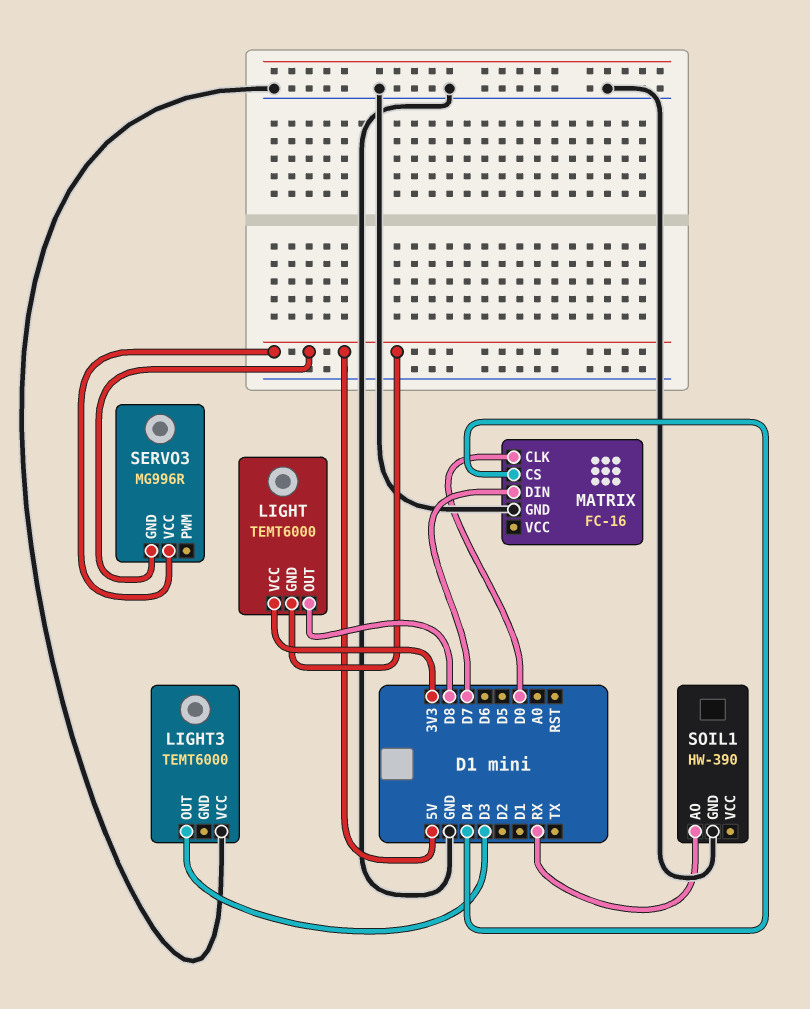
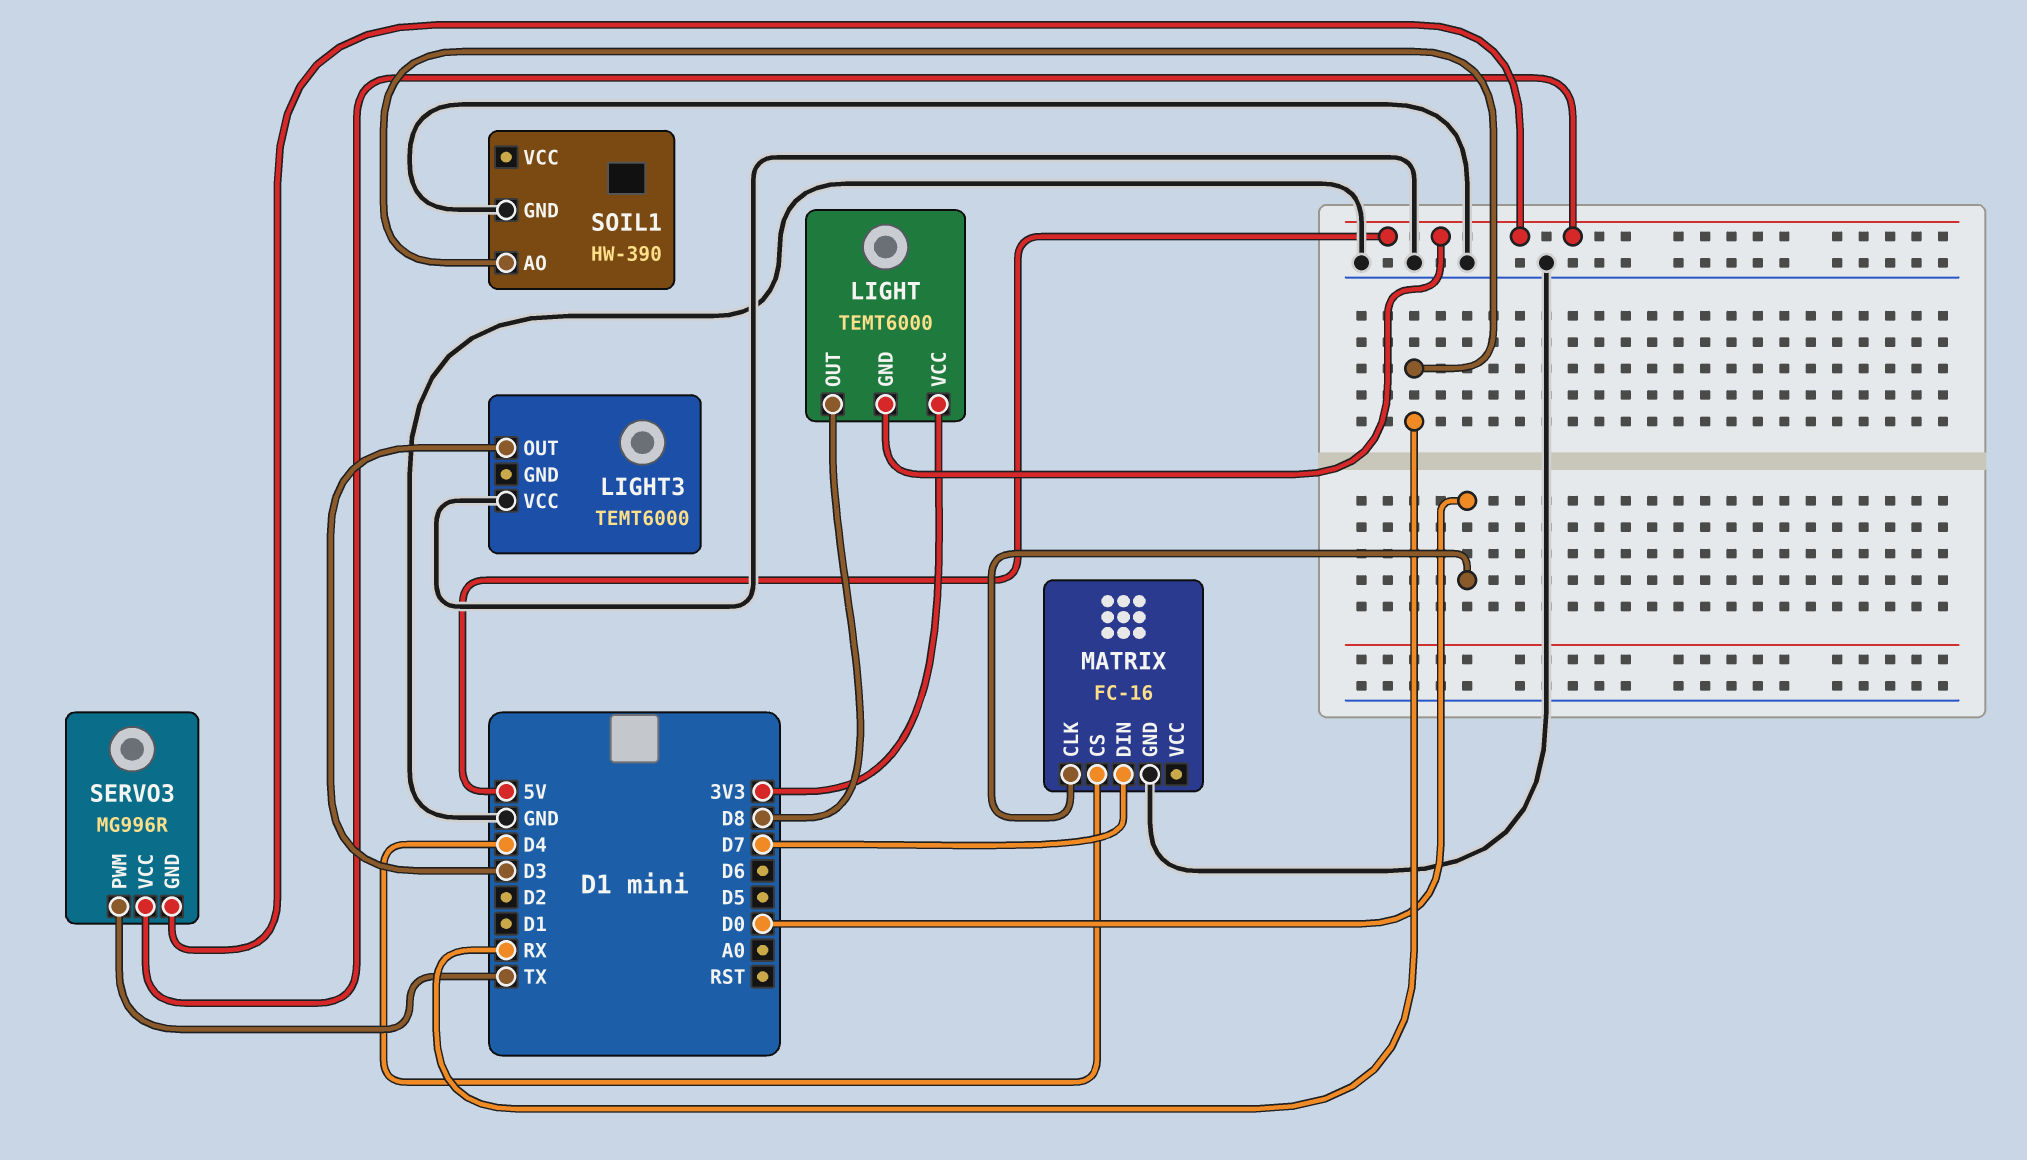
SERVO3 pin PWM: none -> TX

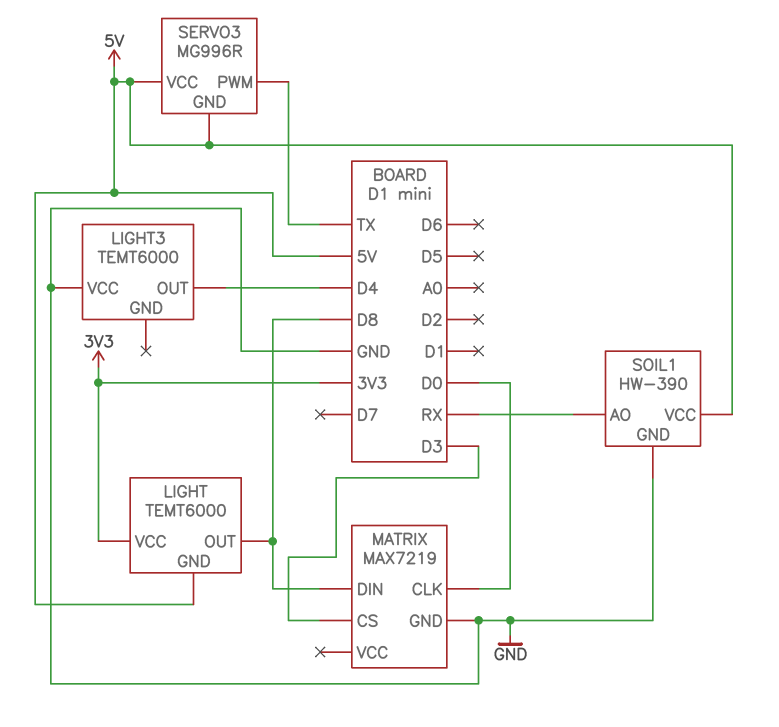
LIGHT3 pin OUT: D3 -> D4
MATRIX: FC-16 -> MAX7219
MATRIX pin CS: D4 -> D3
MATRIX pin DIN: D7 -> D8
SOIL1 pin VCC: none -> 5V

